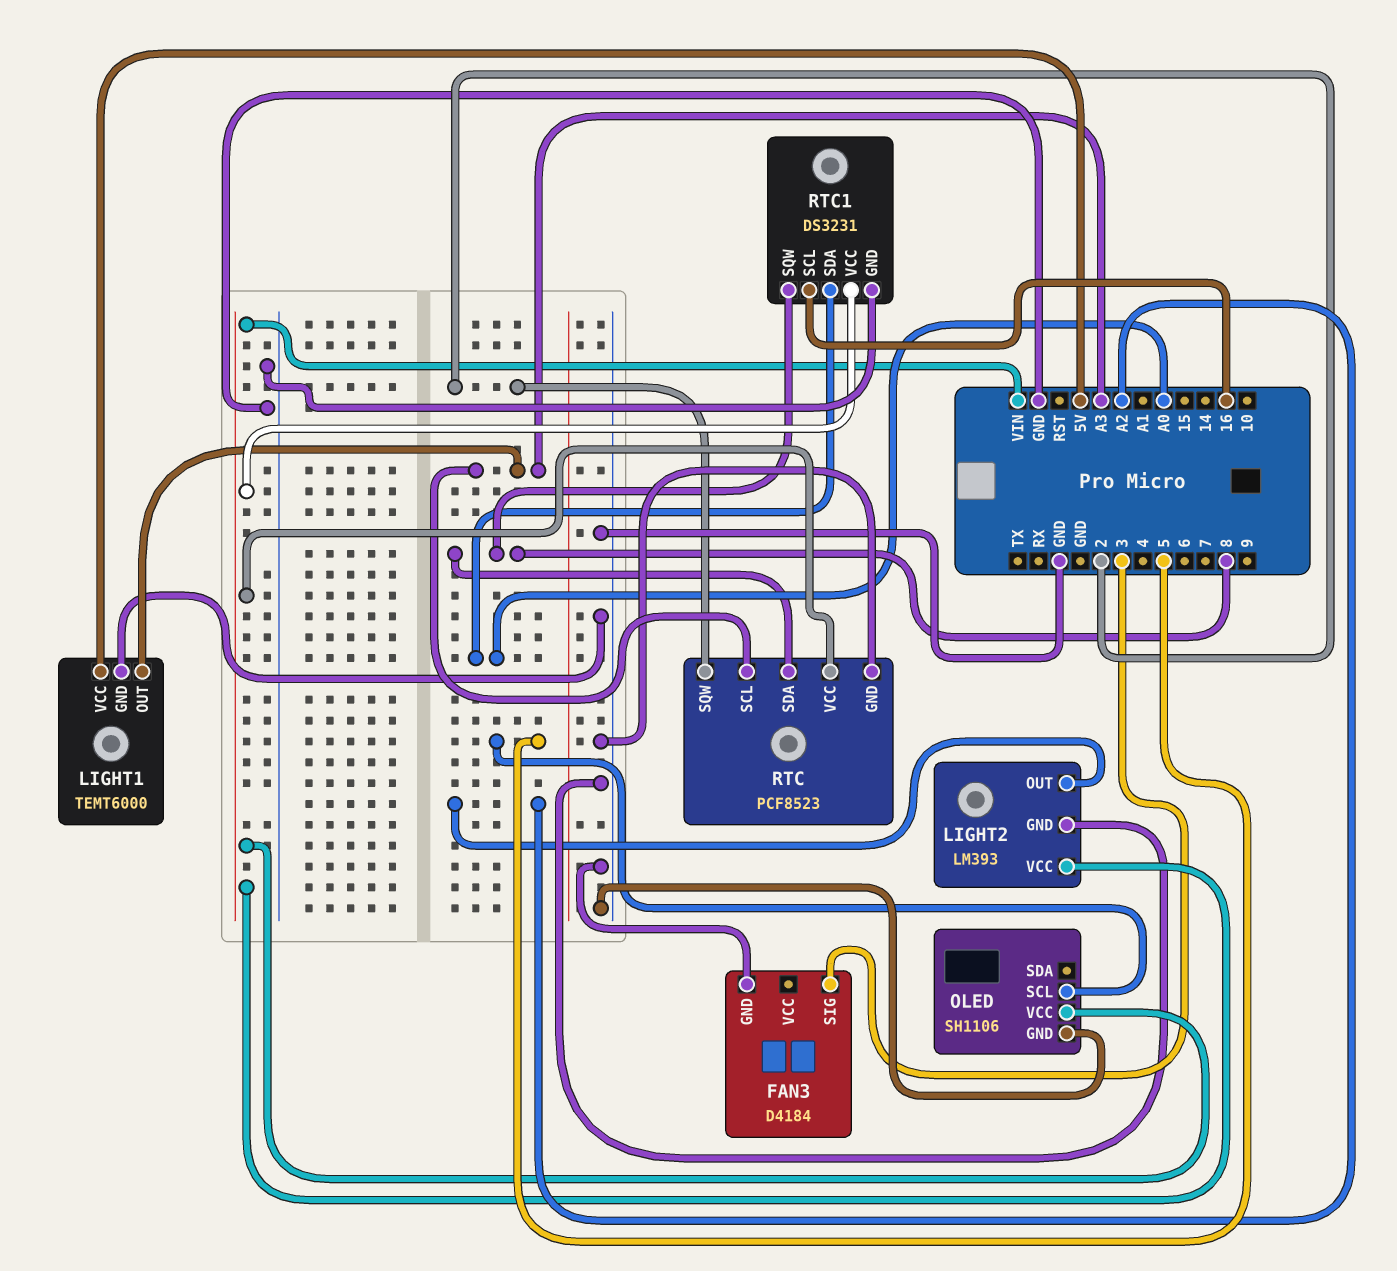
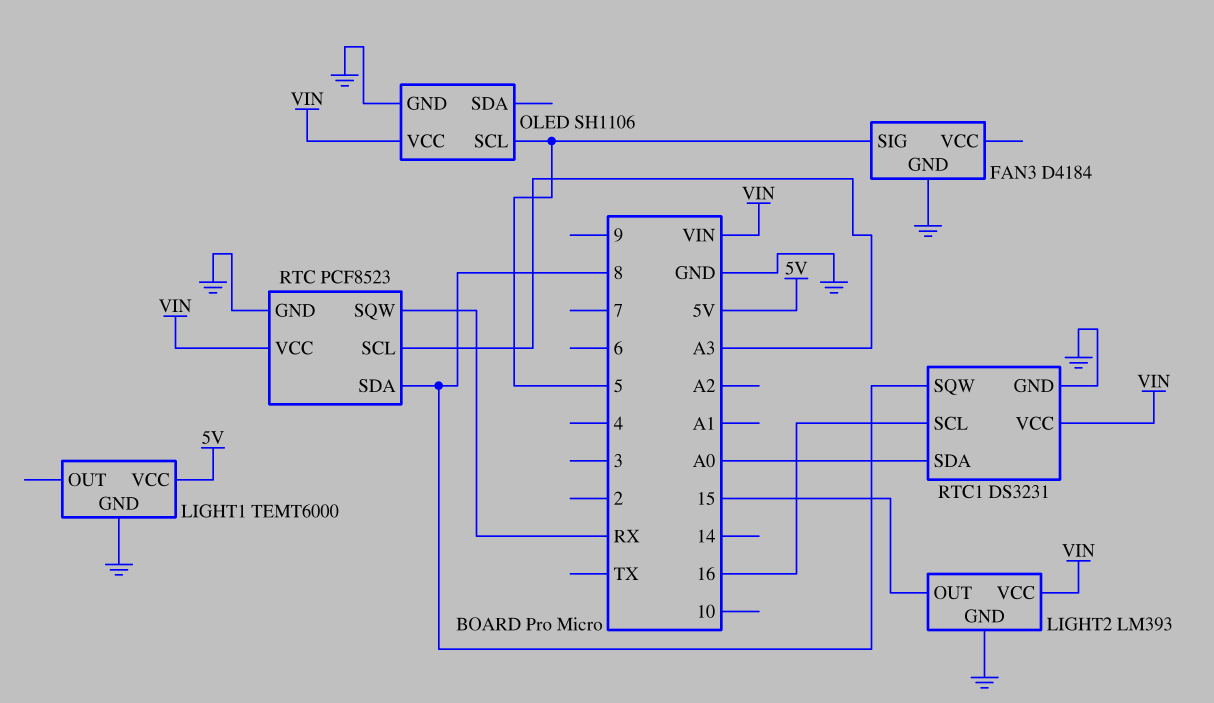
FAN3 pin SIG: 3 -> 5
LIGHT1 pin OUT: A3 -> none
LIGHT2 pin OUT: A2 -> 15
RTC pin SQW: 2 -> RX

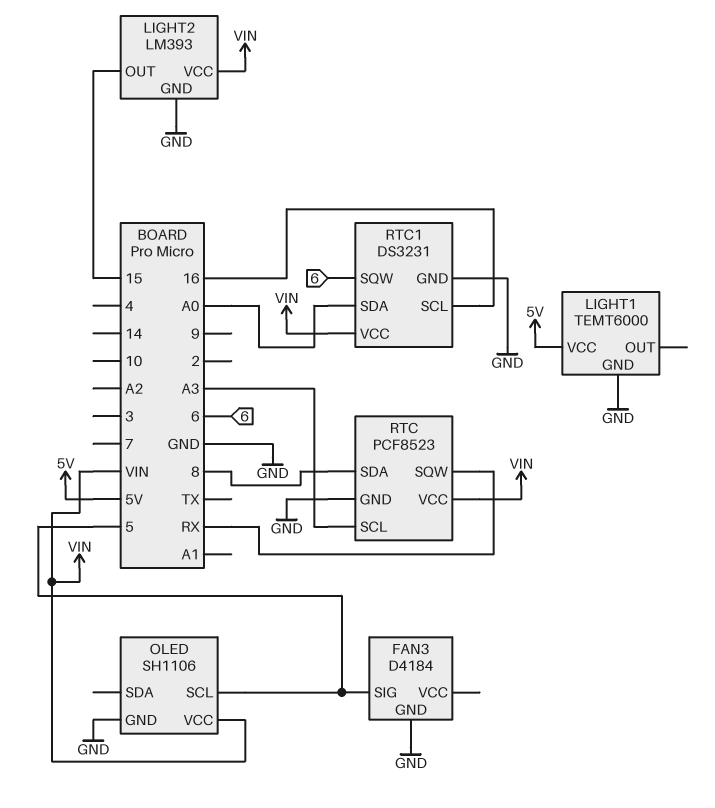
RTC1 pin SQW: 8 -> 6

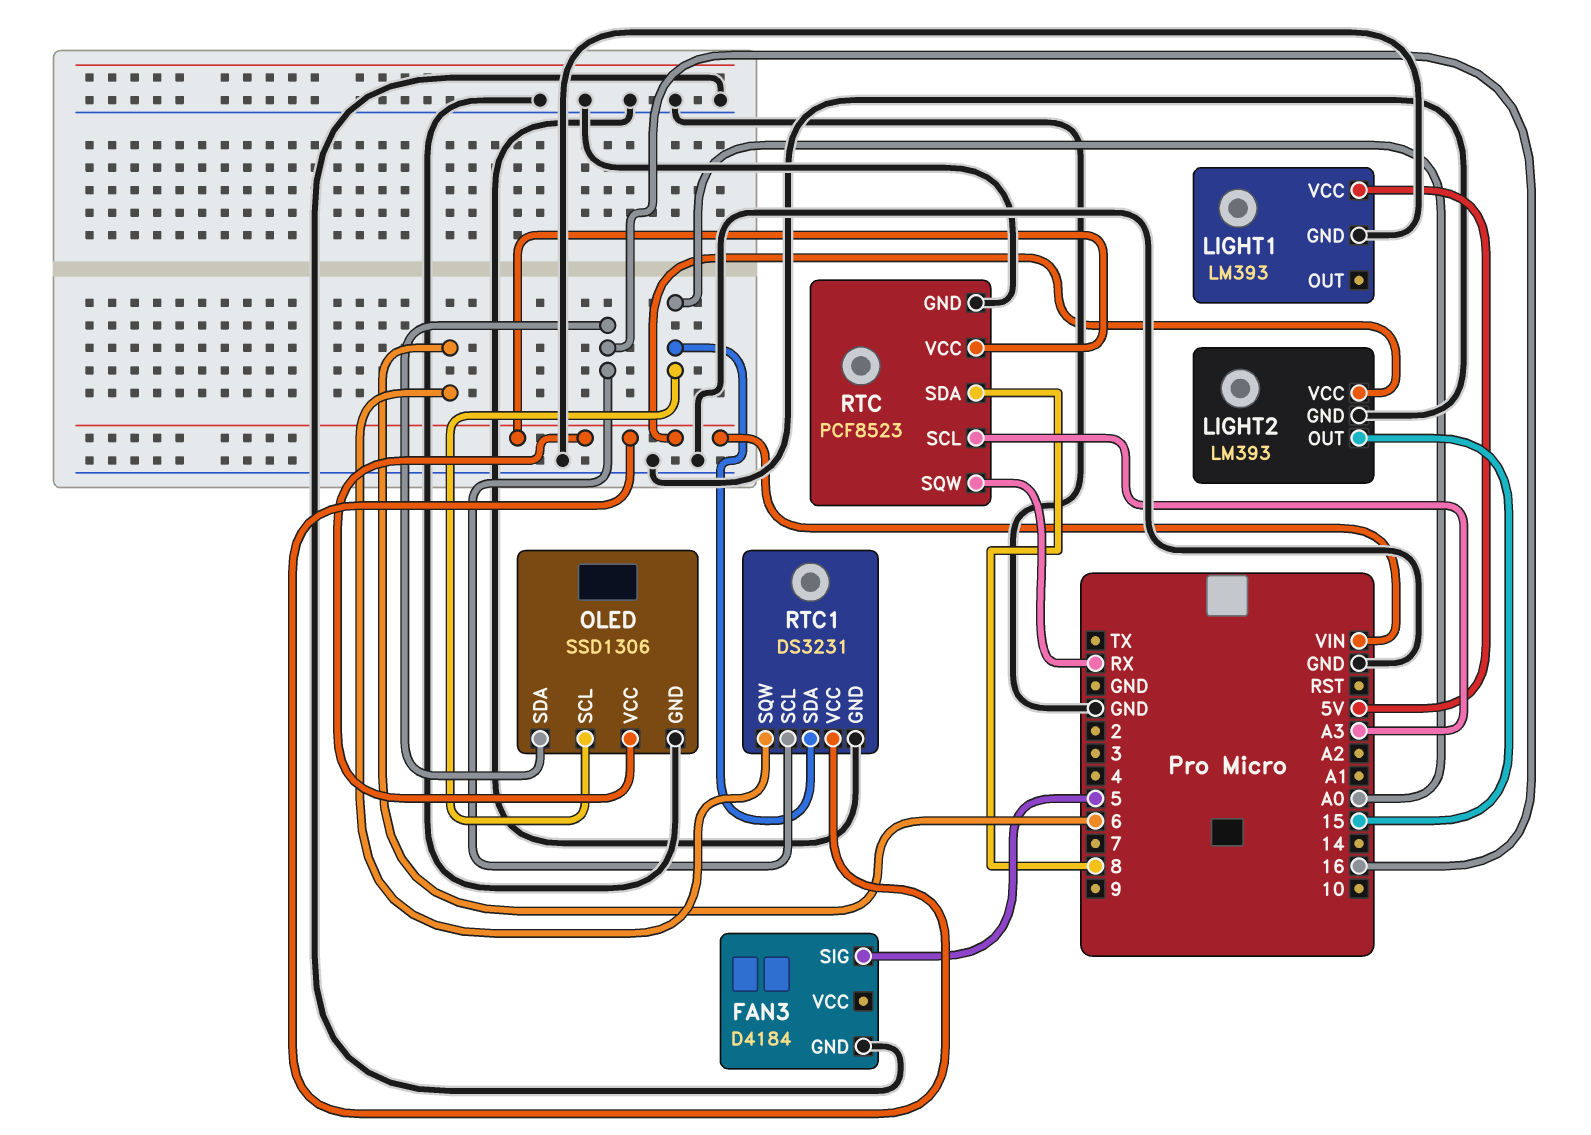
LIGHT1: TEMT6000 -> LM393
OLED: SH1106 -> SSD1306
OLED pin SCL: 5 -> A0
OLED pin SDA: none -> 16

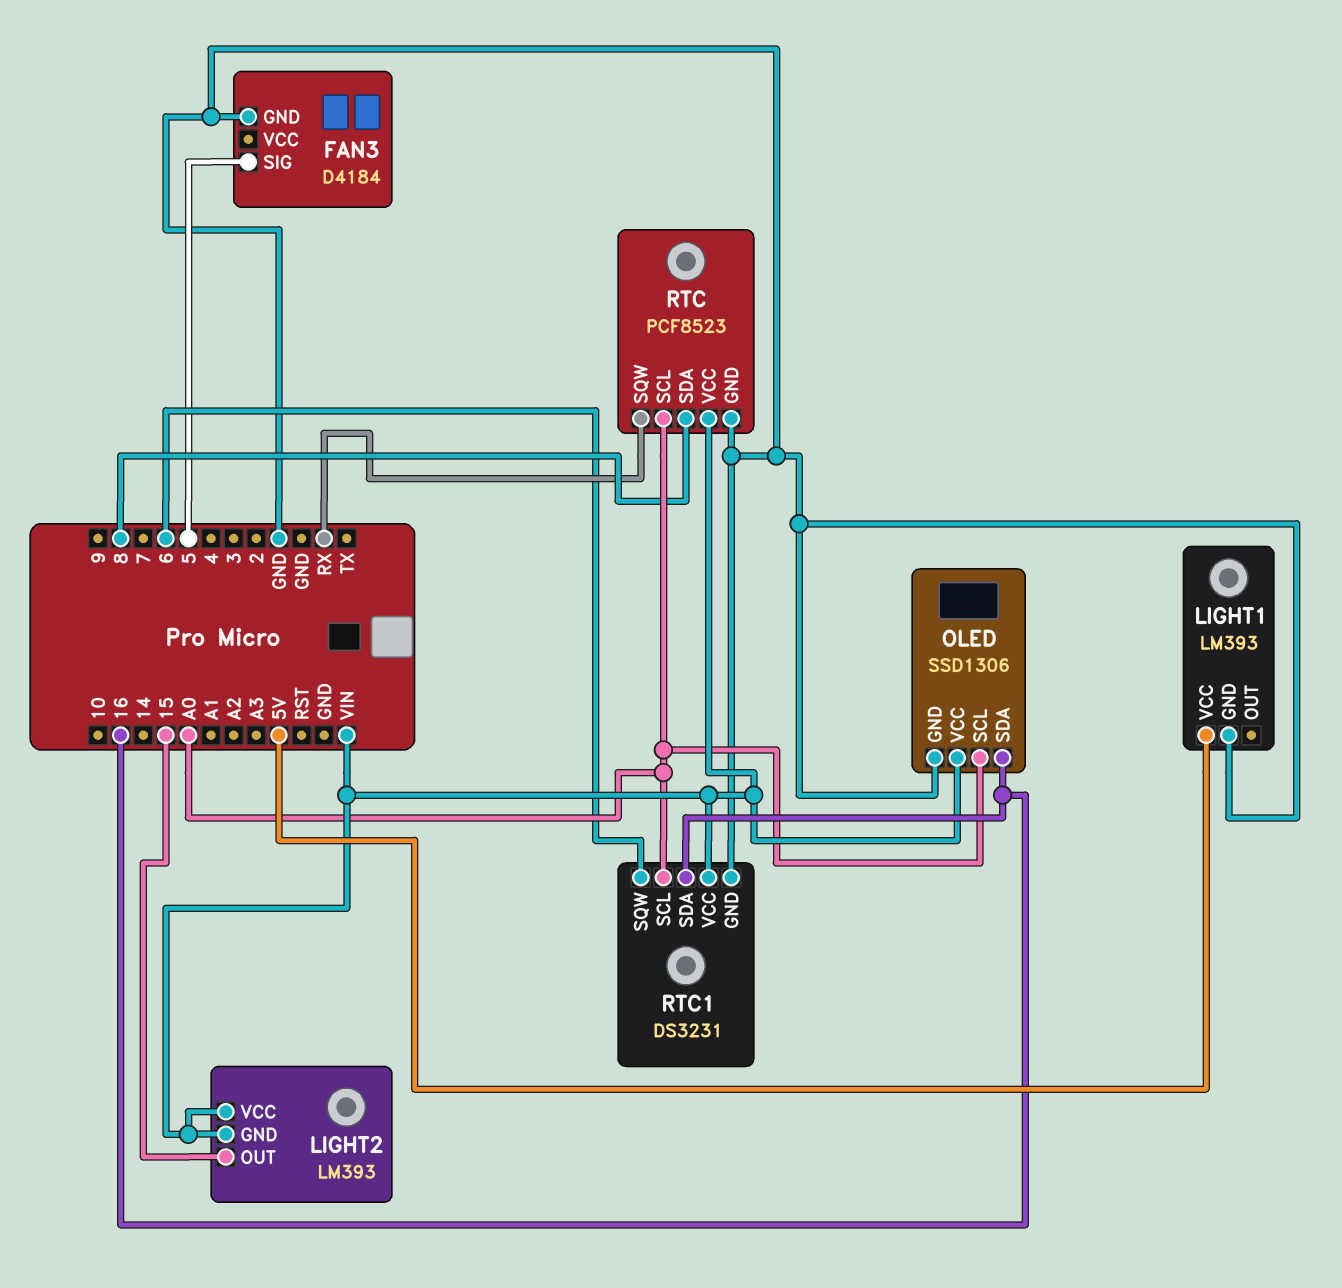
LIGHT2 pin GND: GND -> VIN
RTC pin SCL: A3 -> A0
RTC1 pin SCL: 16 -> A0
RTC1 pin SDA: A0 -> 16

